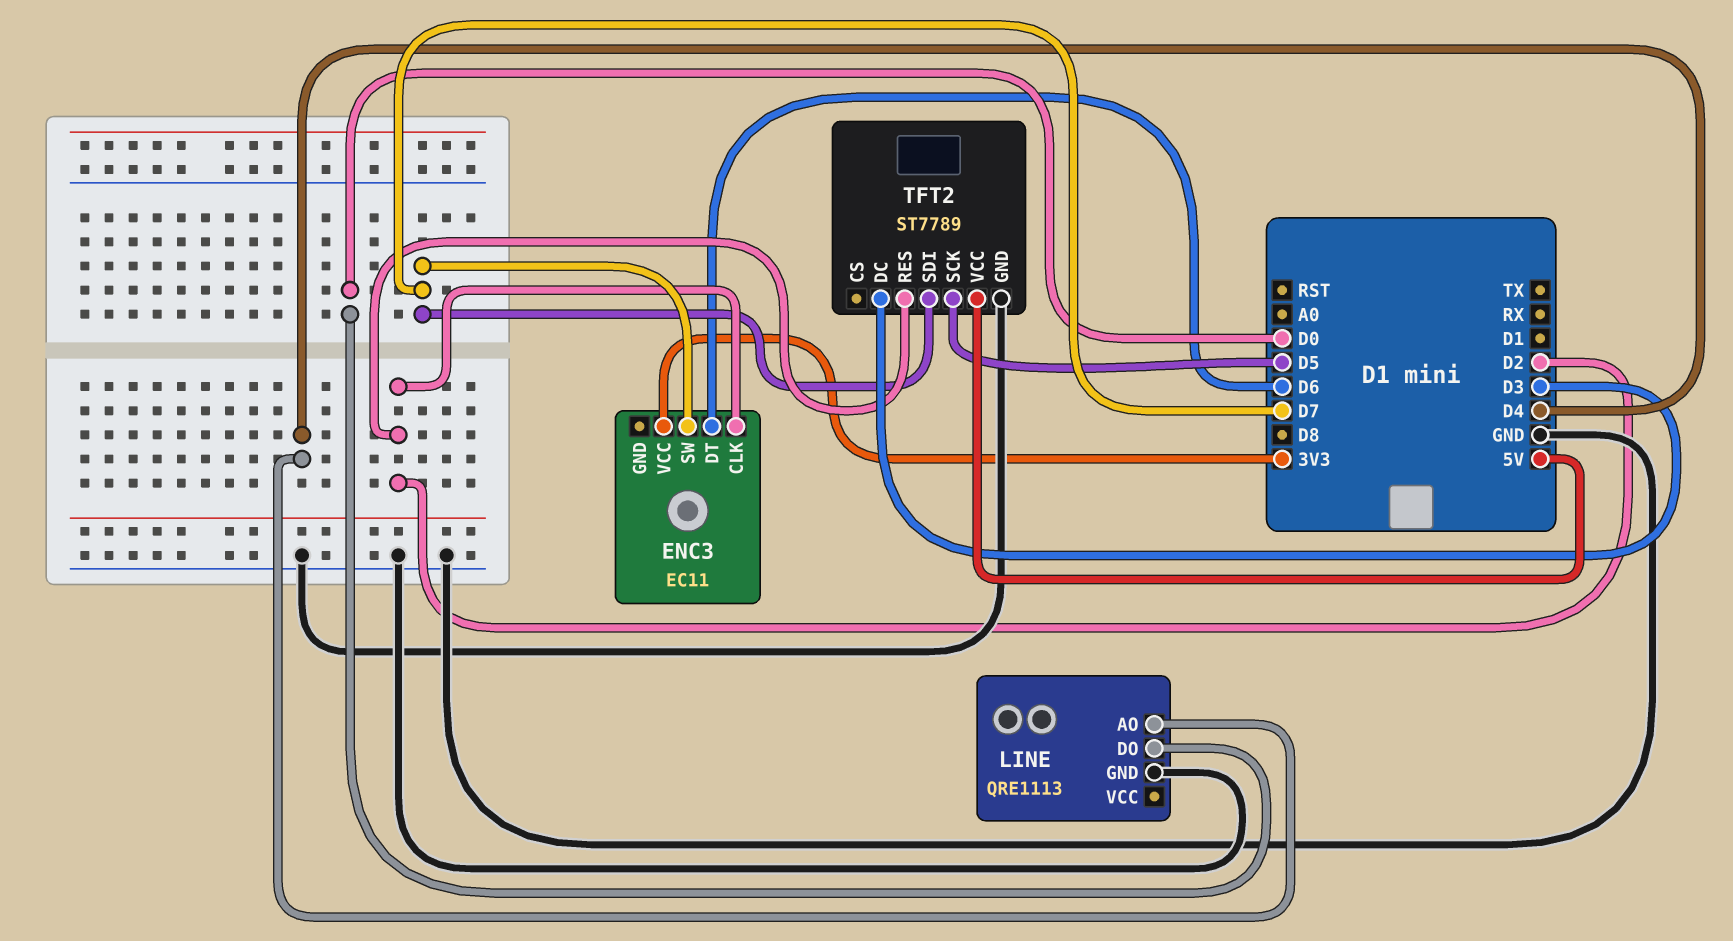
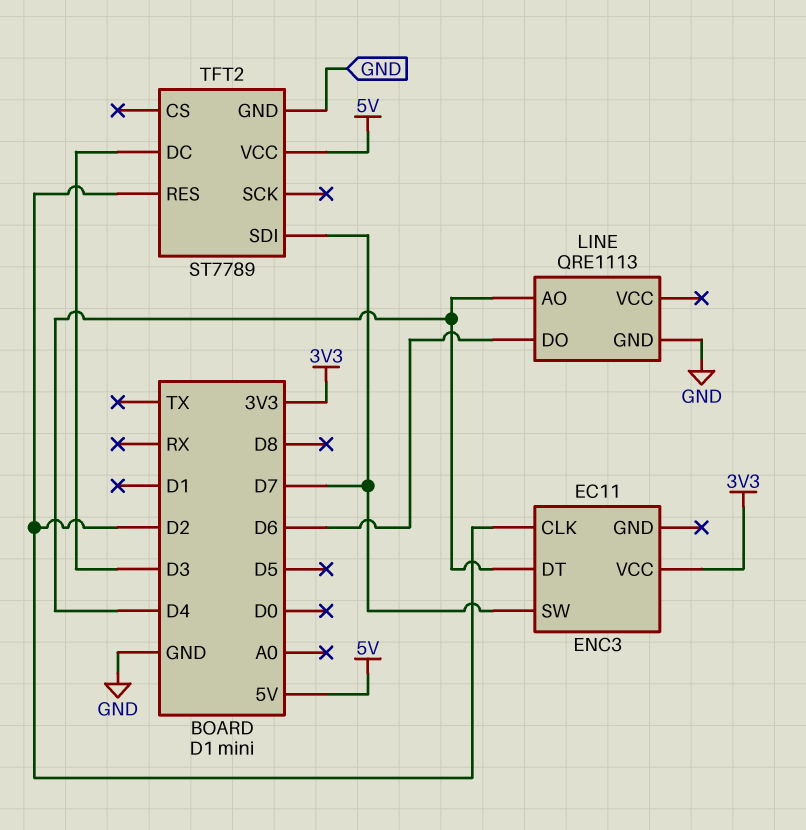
ENC3 pin DT: D6 -> D4
LINE pin DO: D0 -> D6
TFT2 pin SCK: D5 -> none

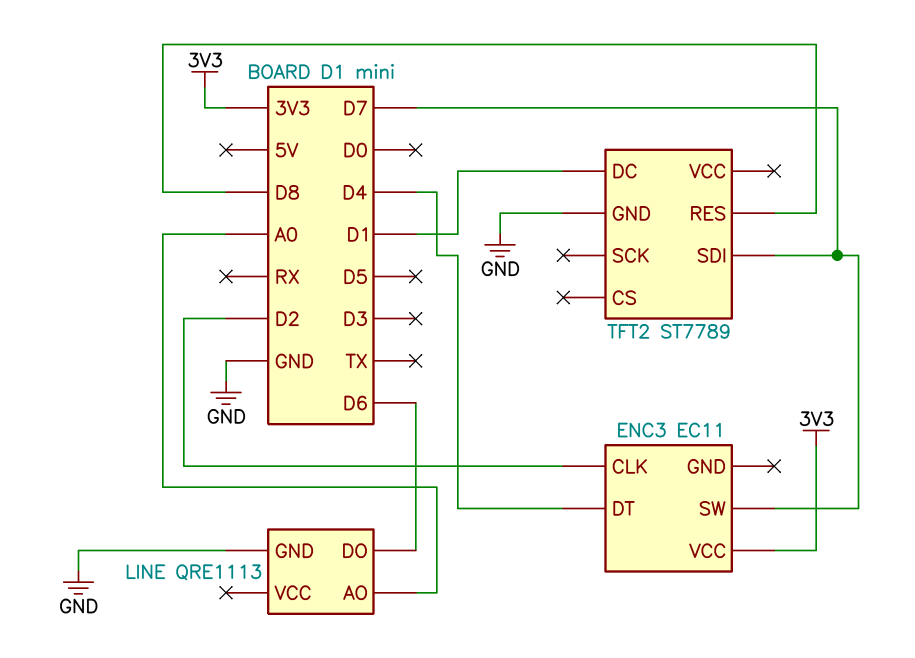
LINE pin AO: D4 -> A0
TFT2 pin DC: D3 -> D1
TFT2 pin RES: D2 -> D8
TFT2 pin VCC: 5V -> none

